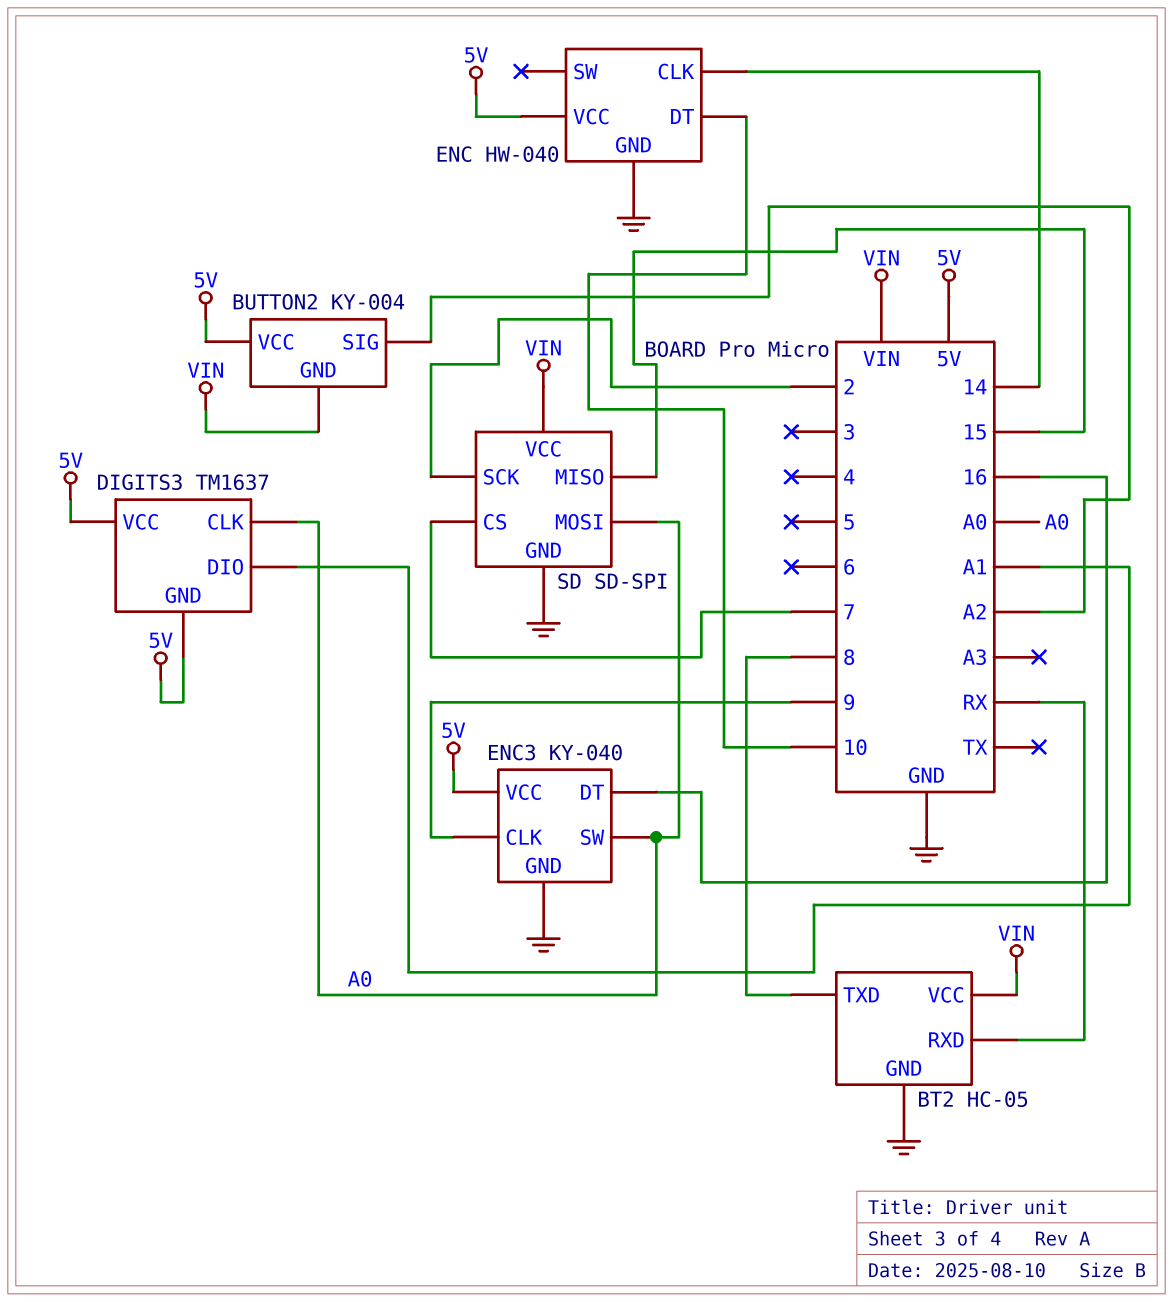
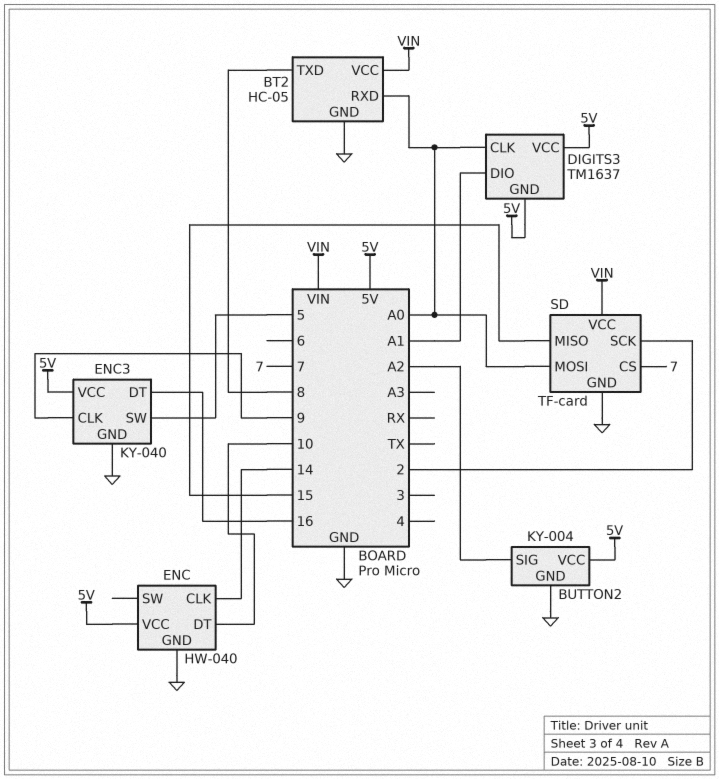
BT2 pin RXD: RX -> A0
BUTTON2 pin GND: VIN -> GND
ENC3 pin SW: A0 -> 5
SD: SD-SPI -> TF-card

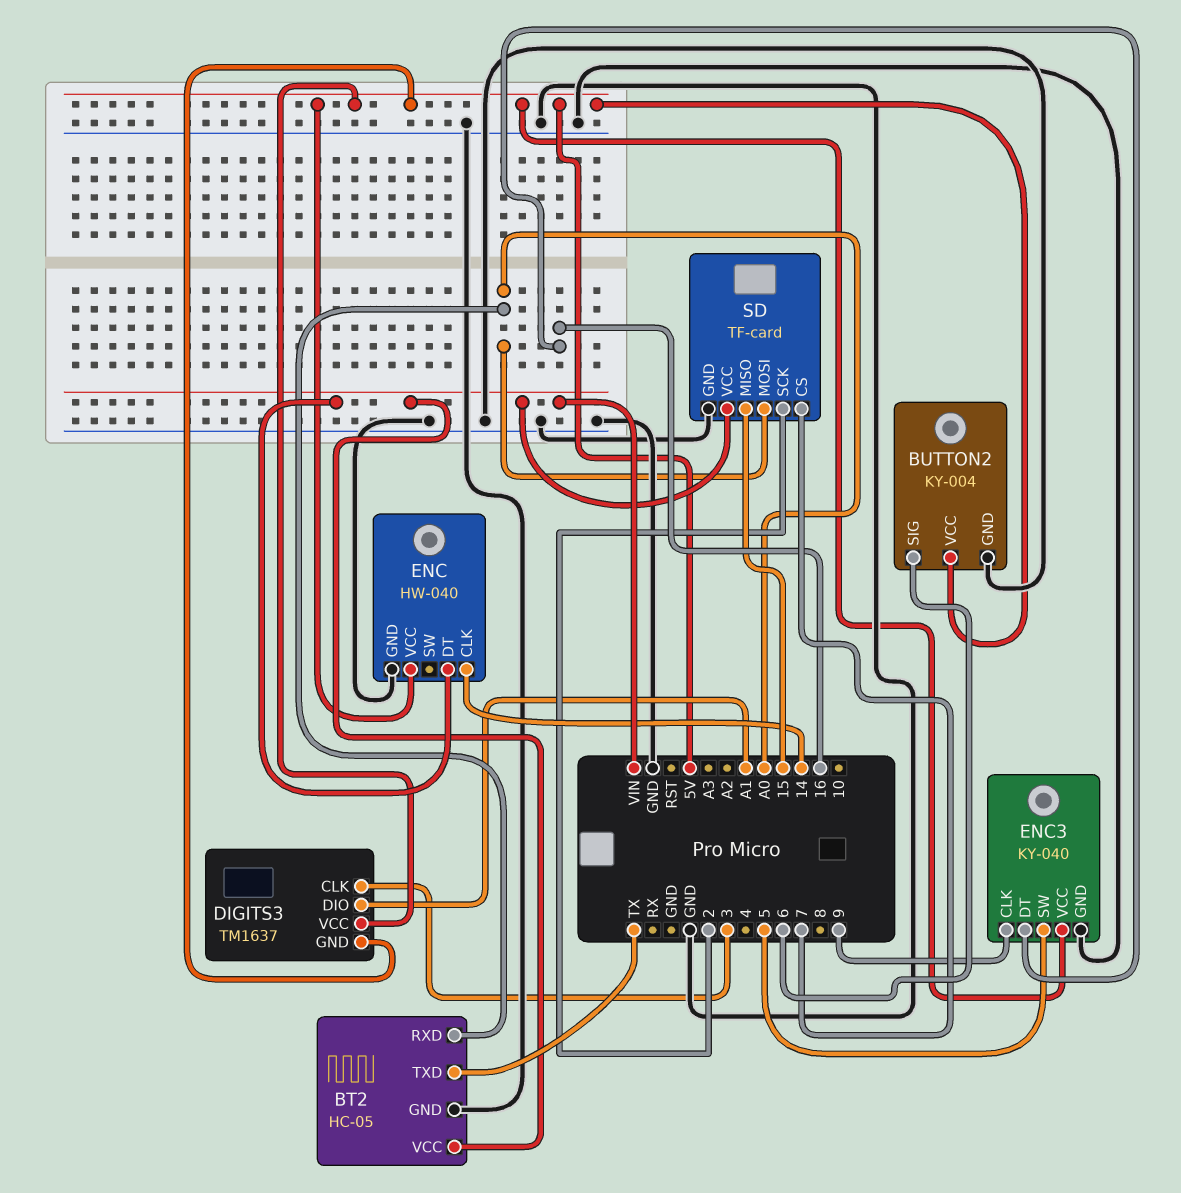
BT2 pin TXD: 8 -> TX
BUTTON2 pin SIG: A2 -> 6
DIGITS3 pin CLK: A0 -> 3
ENC pin DT: 10 -> VIN

